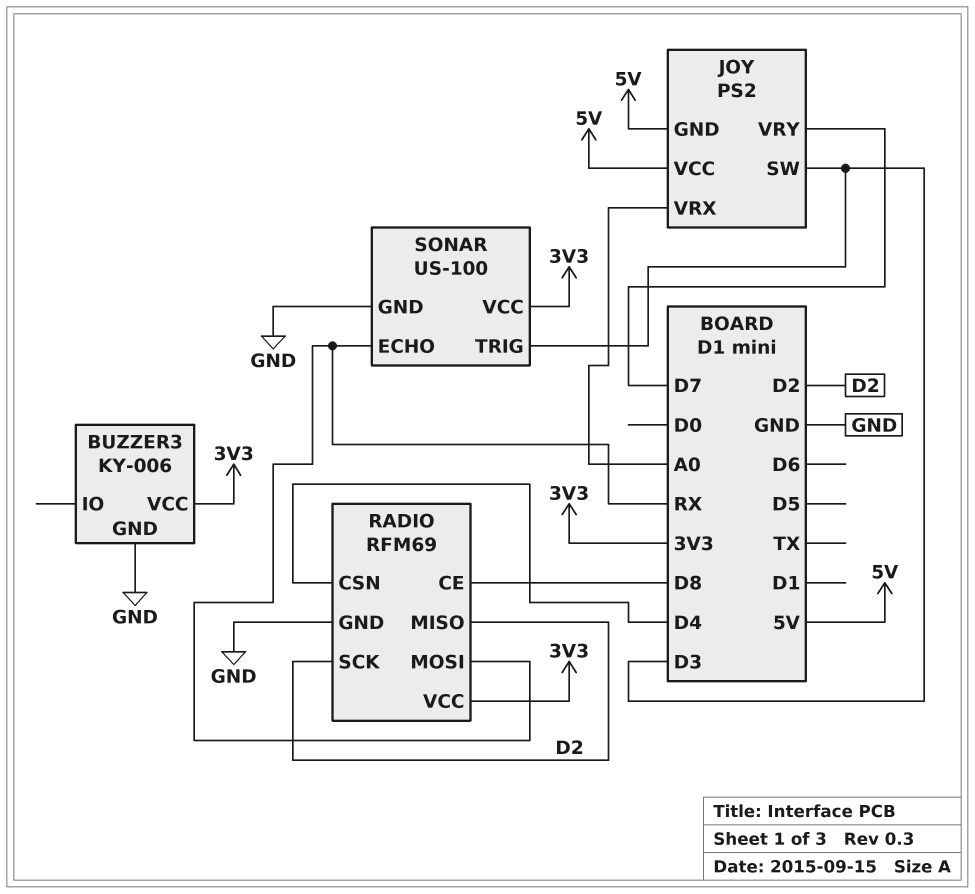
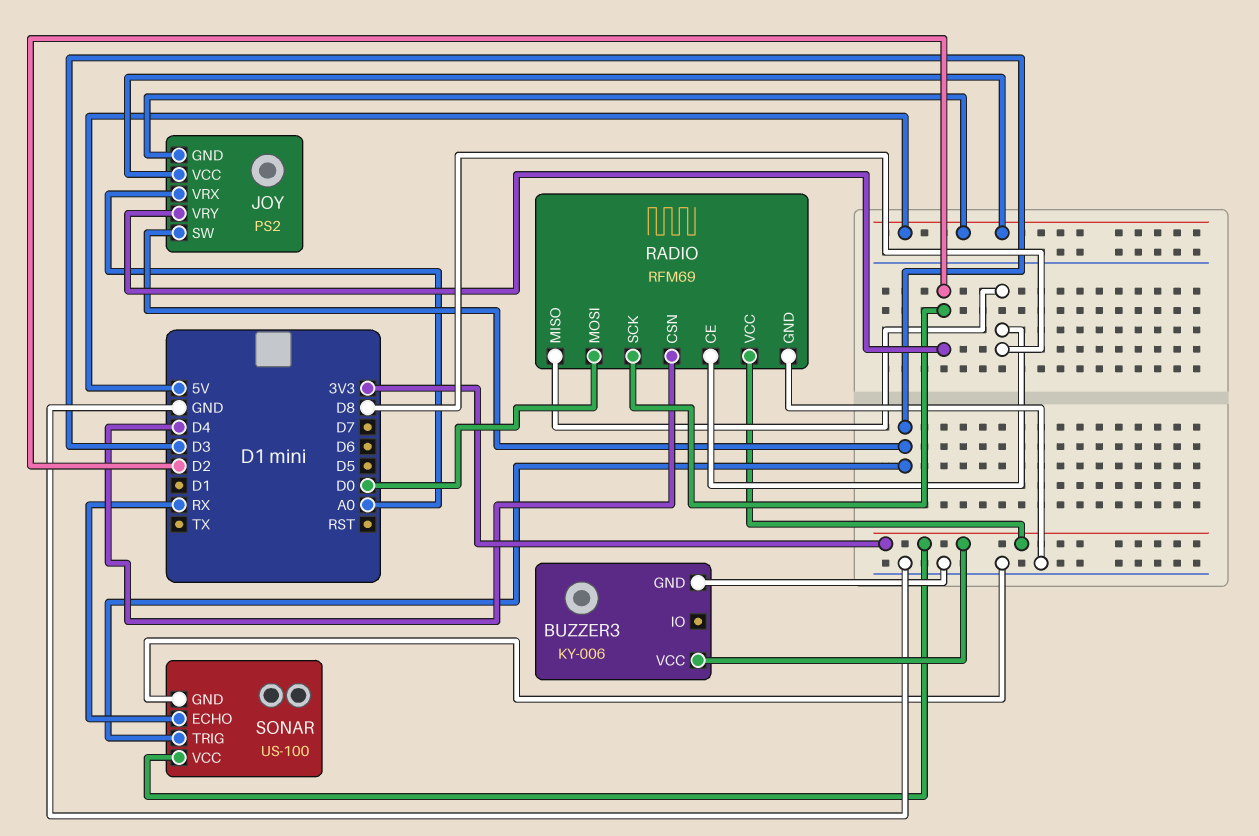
JOY pin VRY: D7 -> D2
RADIO pin MISO: D2 -> D8
RADIO pin MOSI: RX -> D0

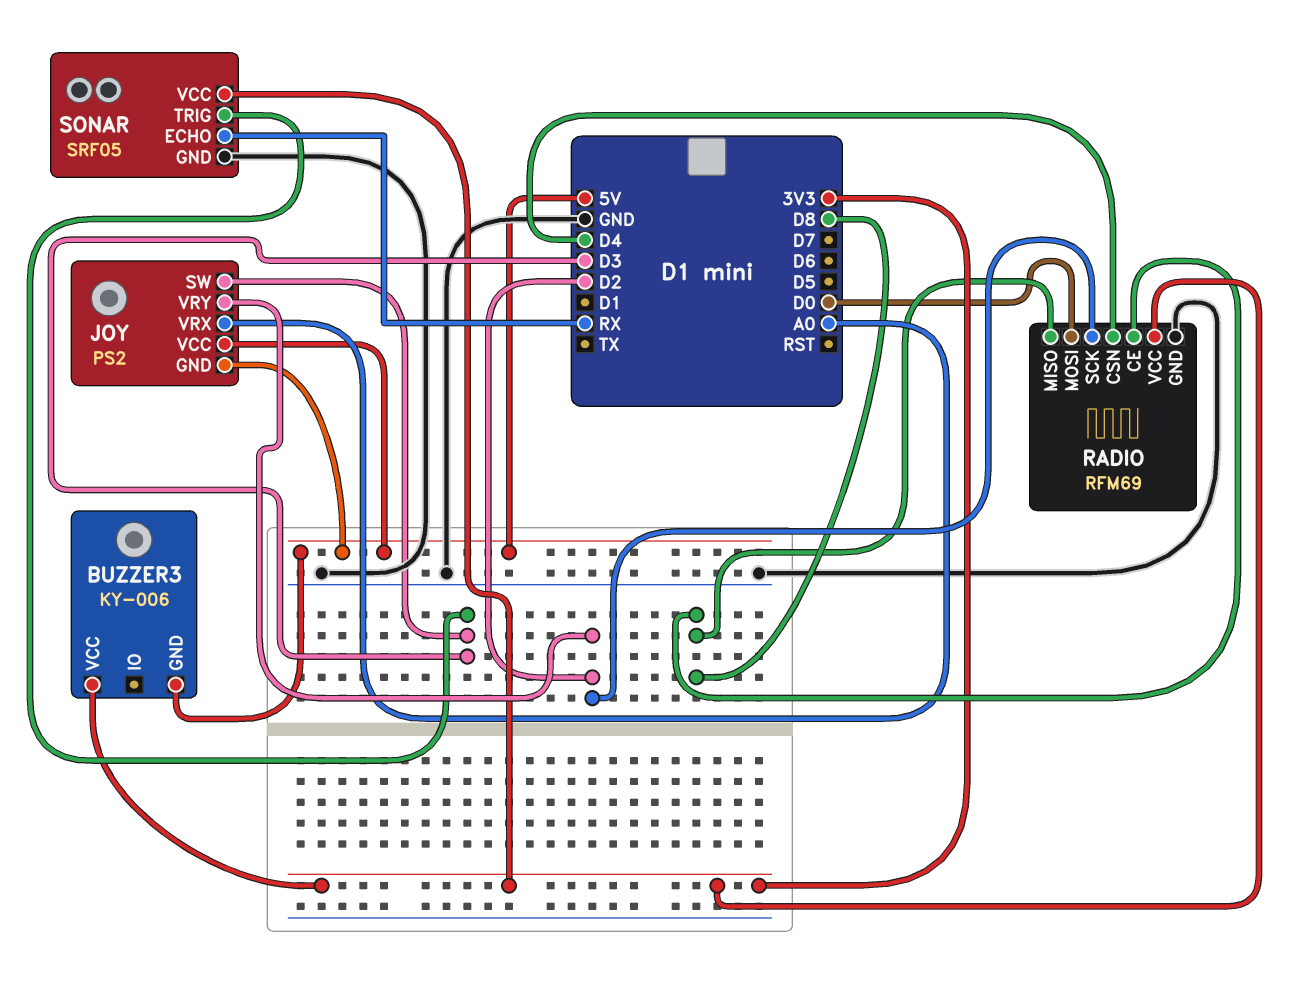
BUZZER3 pin GND: GND -> 5V
SONAR: US-100 -> SRF05

